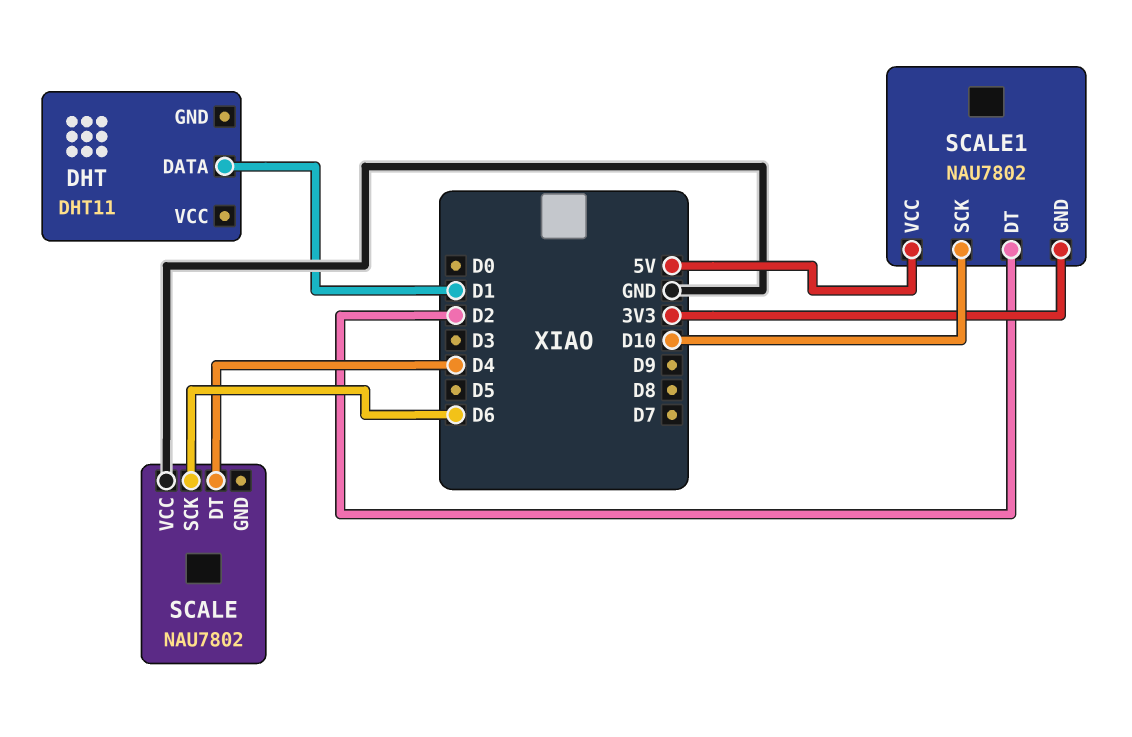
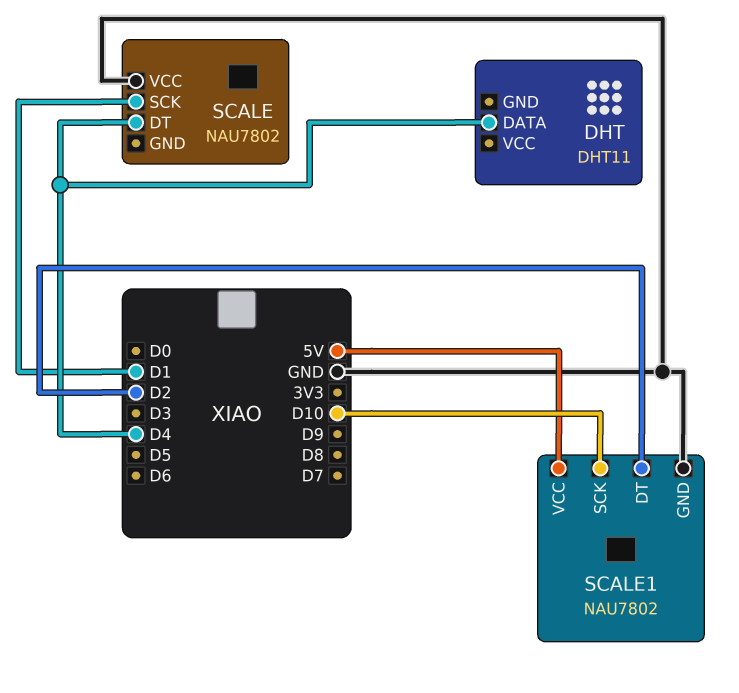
DHT pin DATA: D1 -> D4
SCALE pin SCK: D6 -> D1
SCALE1 pin GND: 3V3 -> GND

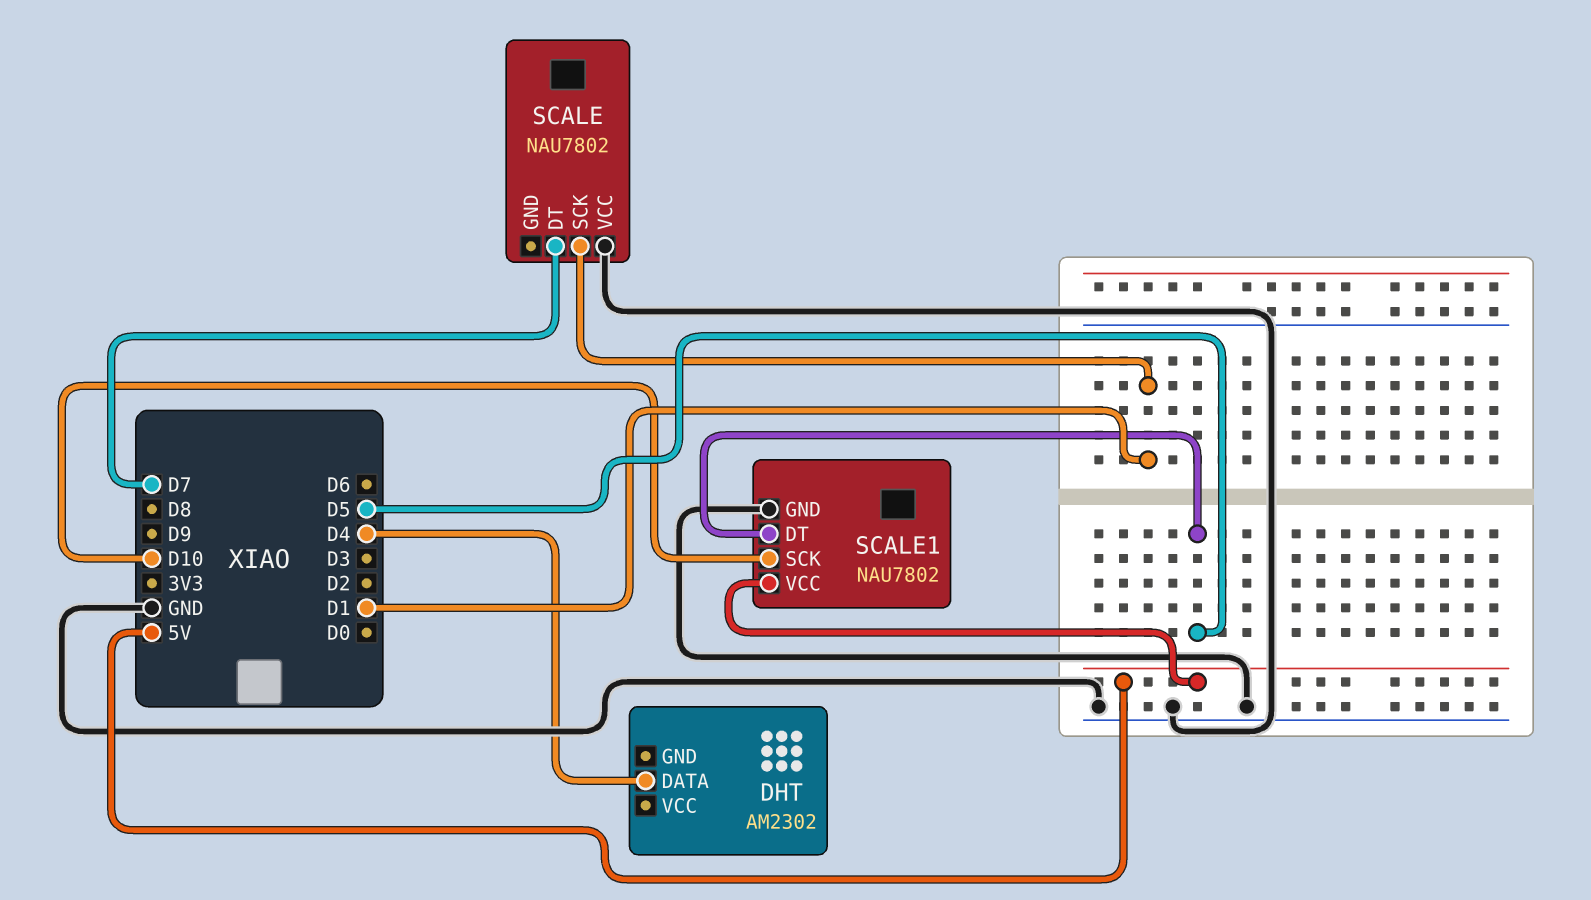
DHT: DHT11 -> AM2302
SCALE pin DT: D4 -> D7
SCALE1 pin DT: D2 -> D5

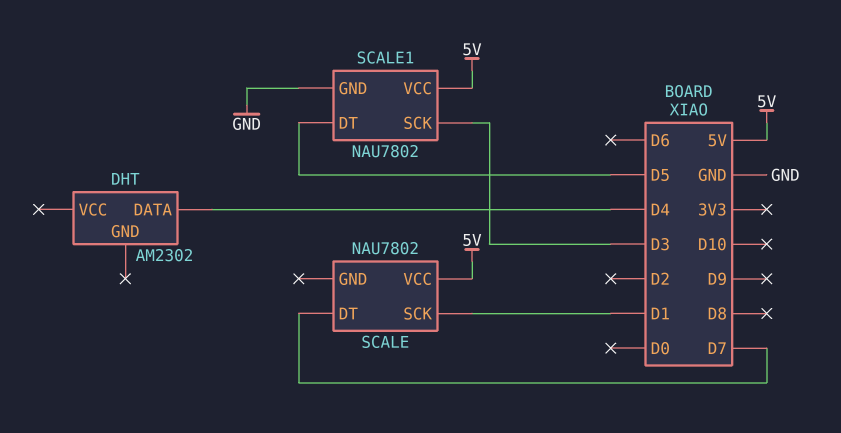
SCALE pin VCC: GND -> 5V
SCALE1 pin SCK: D10 -> D3

